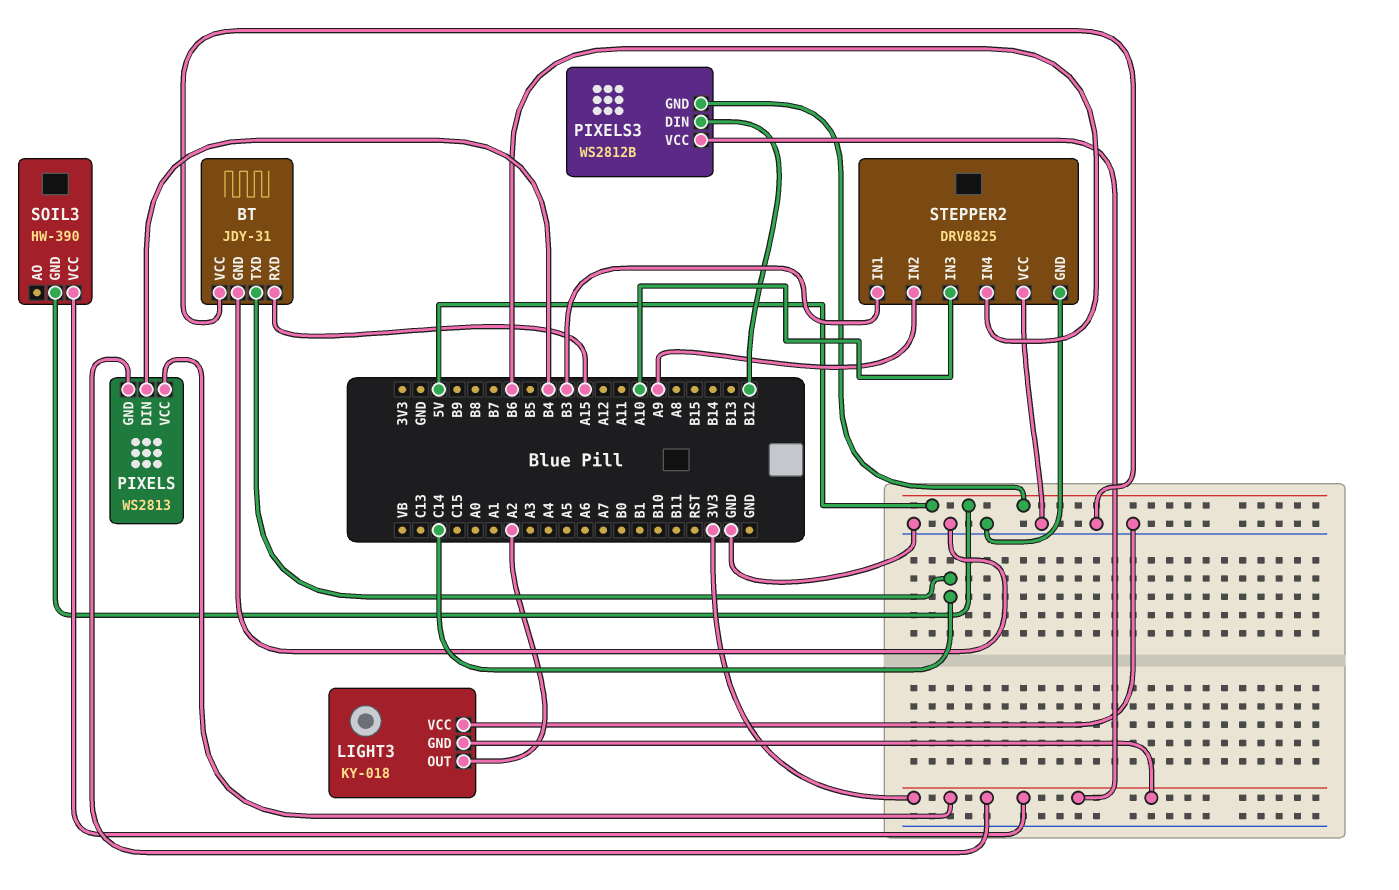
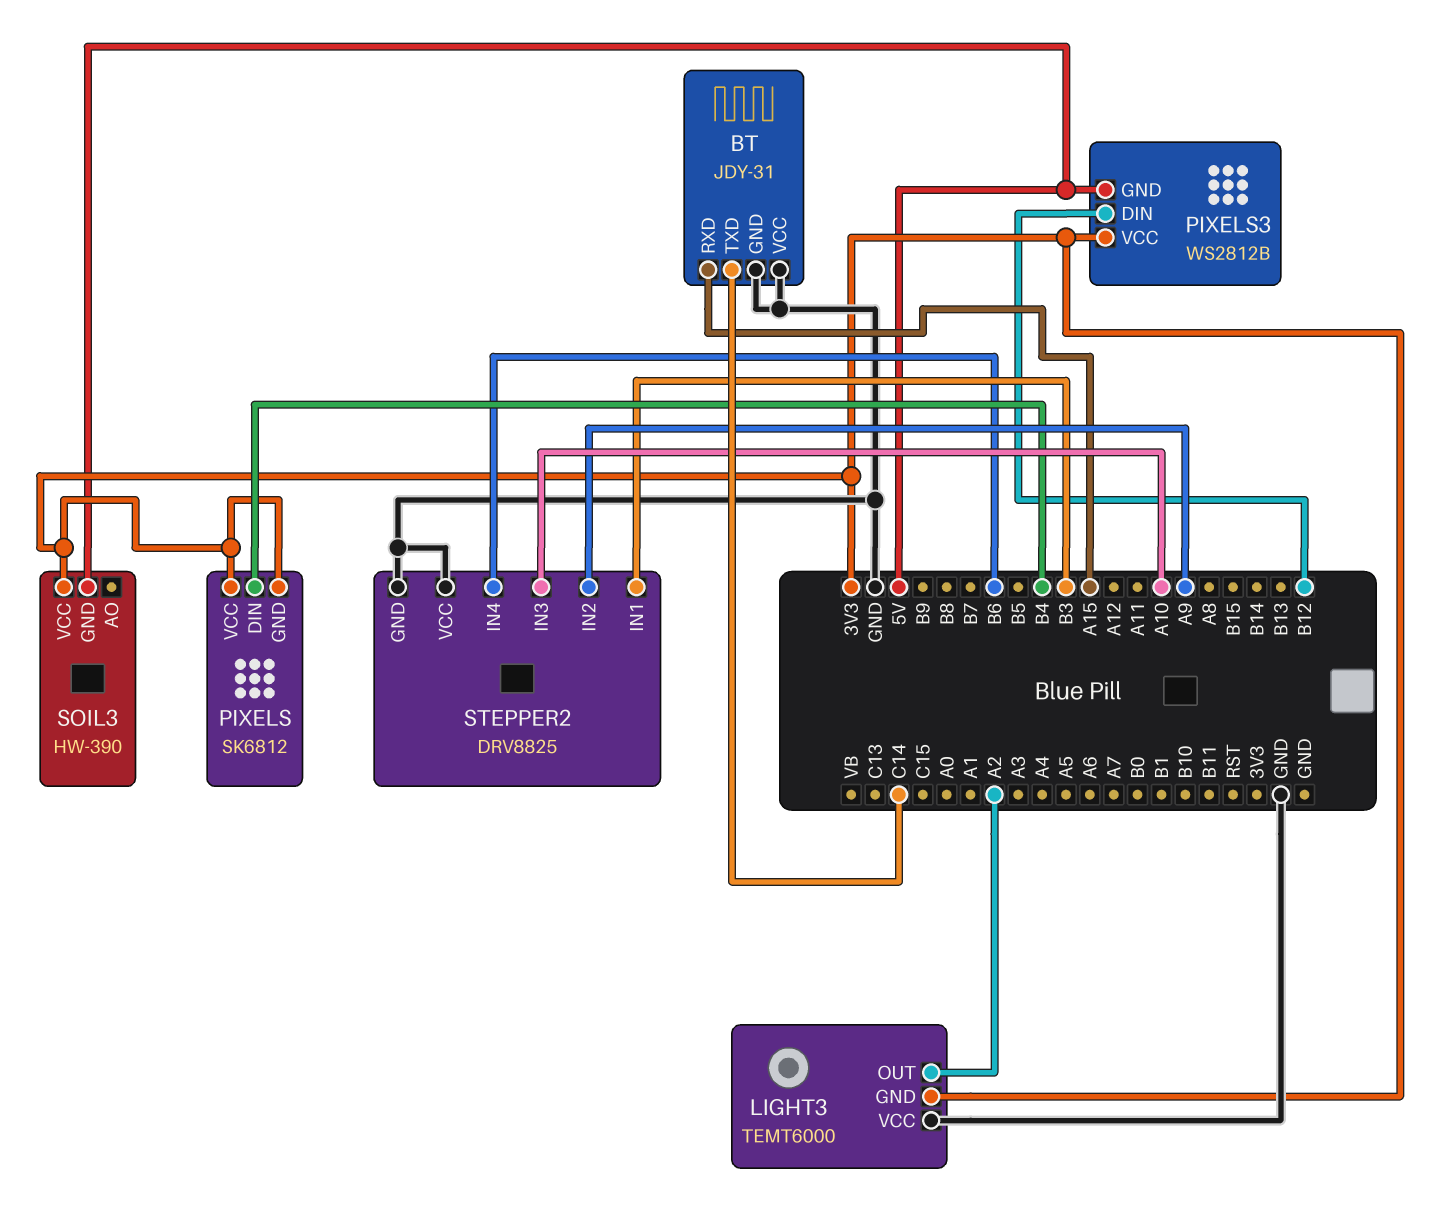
LIGHT3: KY-018 -> TEMT6000
PIXELS: WS2813 -> SK6812

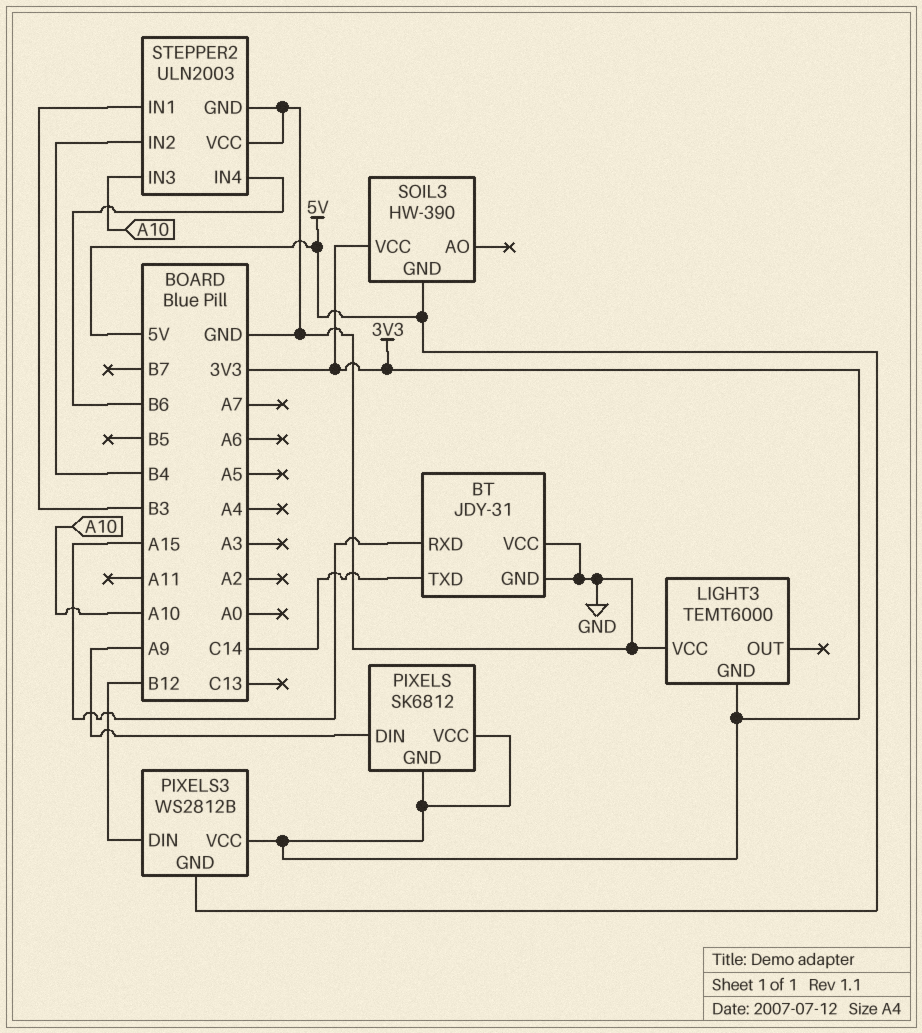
LIGHT3 pin OUT: A2 -> none
PIXELS pin DIN: B4 -> A9
STEPPER2: DRV8825 -> ULN2003
STEPPER2 pin IN2: A9 -> B4

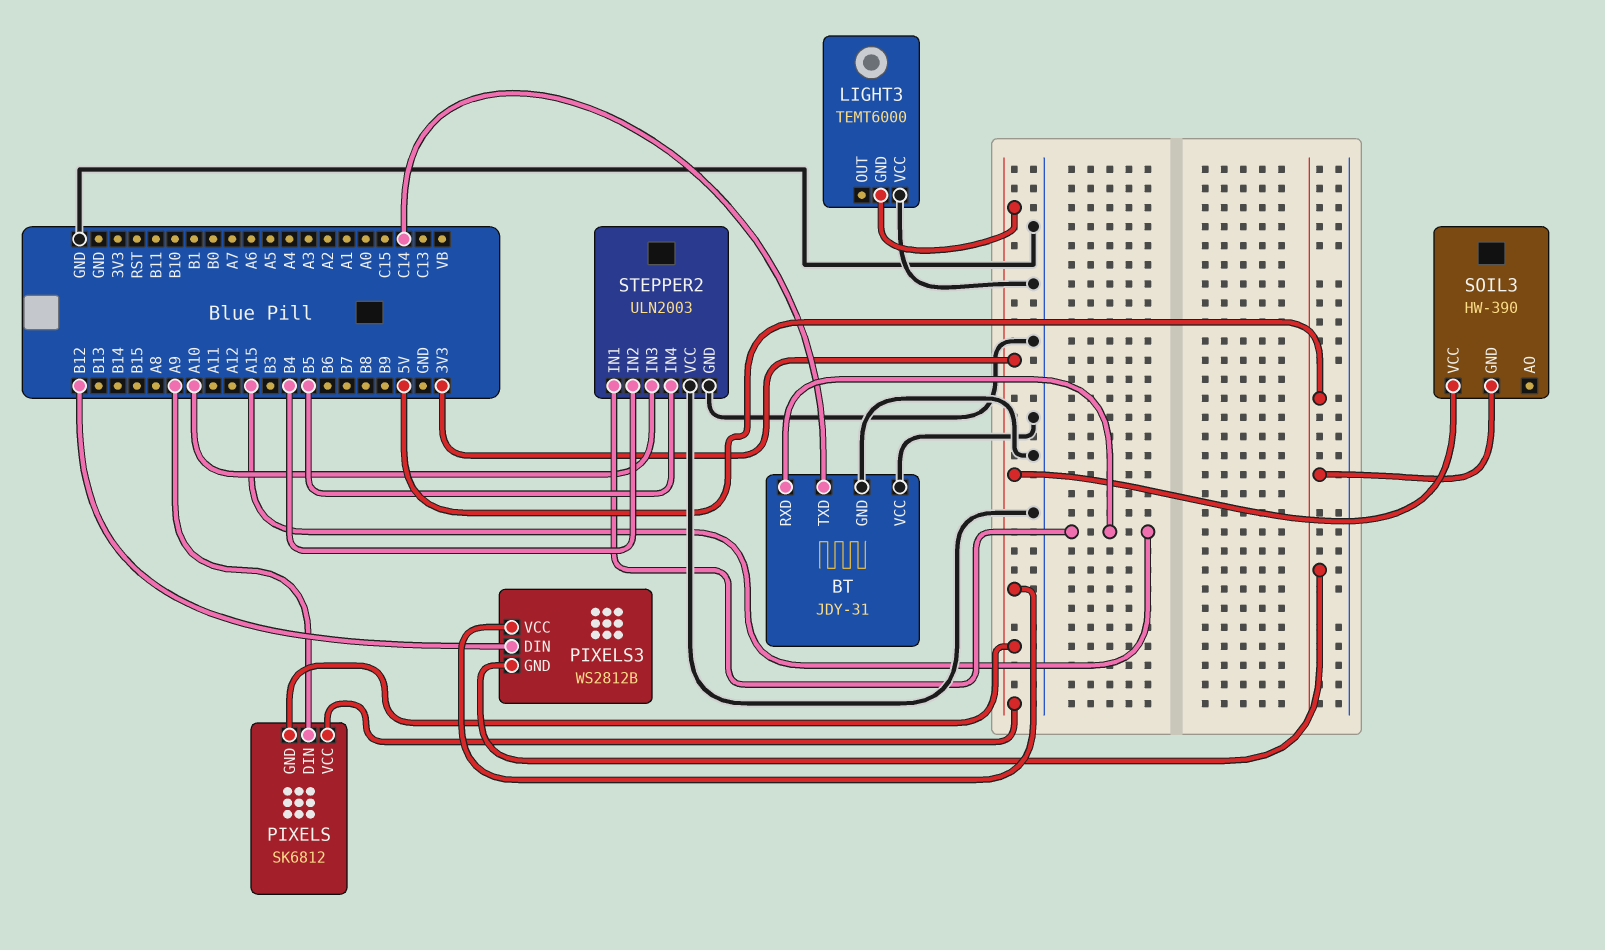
STEPPER2 pin IN1: B3 -> A15
STEPPER2 pin IN4: B6 -> B5

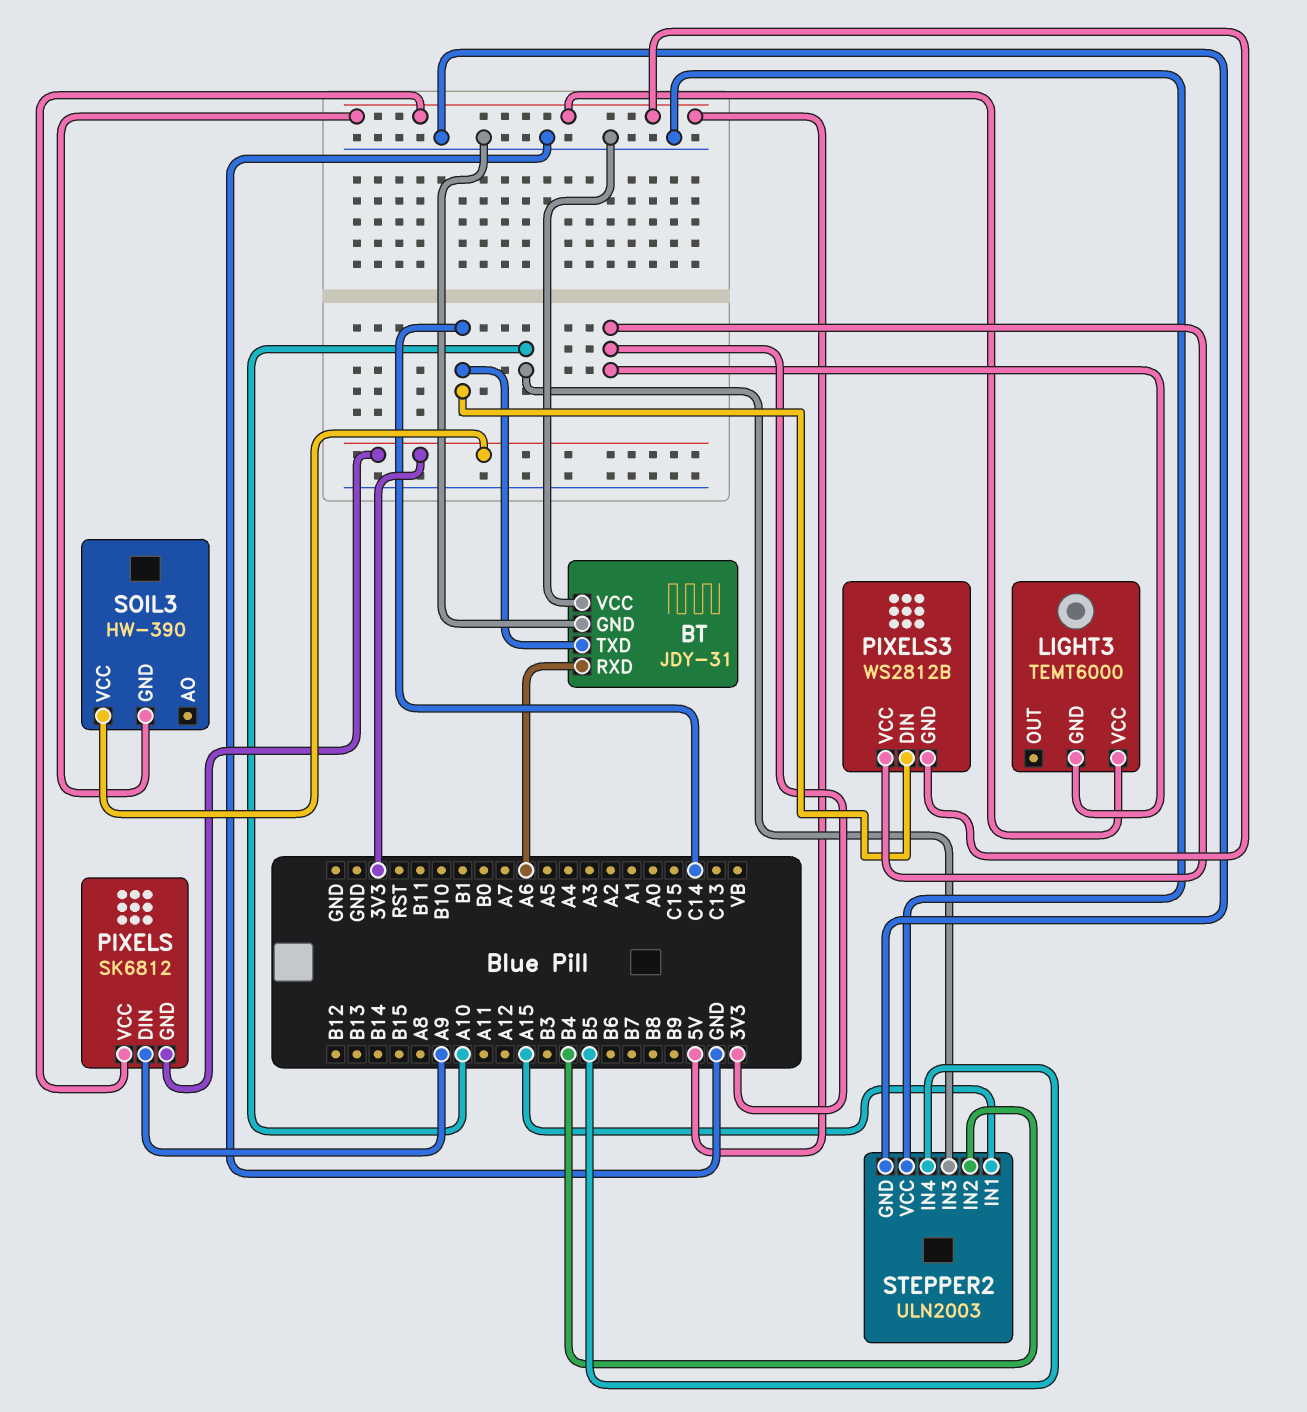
BT pin RXD: A15 -> A6
LIGHT3 pin VCC: GND -> 5V
PIXELS pin VCC: 3V3 -> 5V
PIXELS3 pin DIN: B12 -> C14

